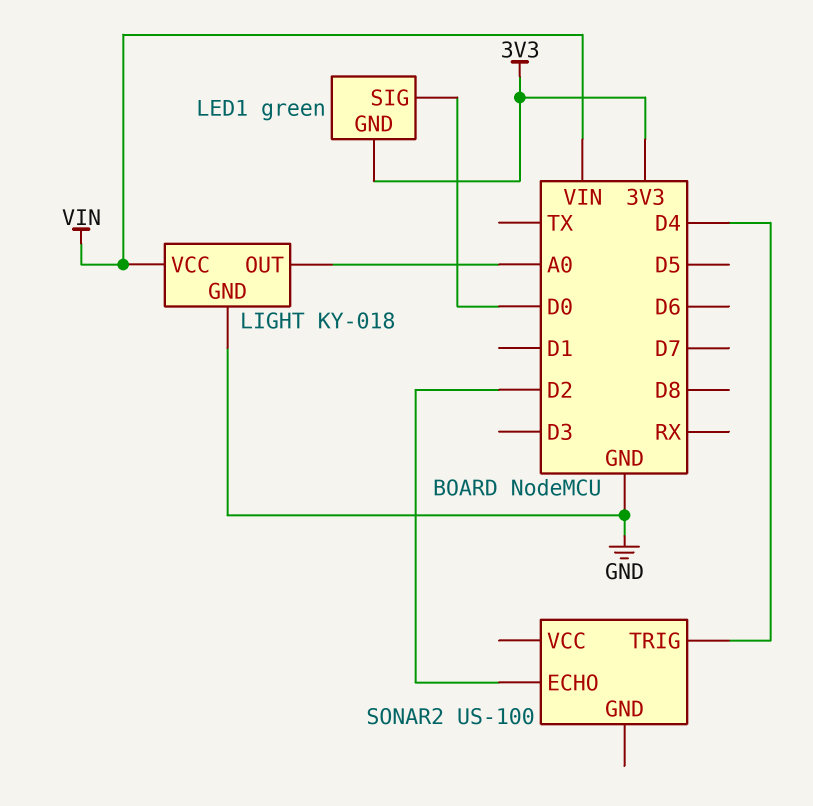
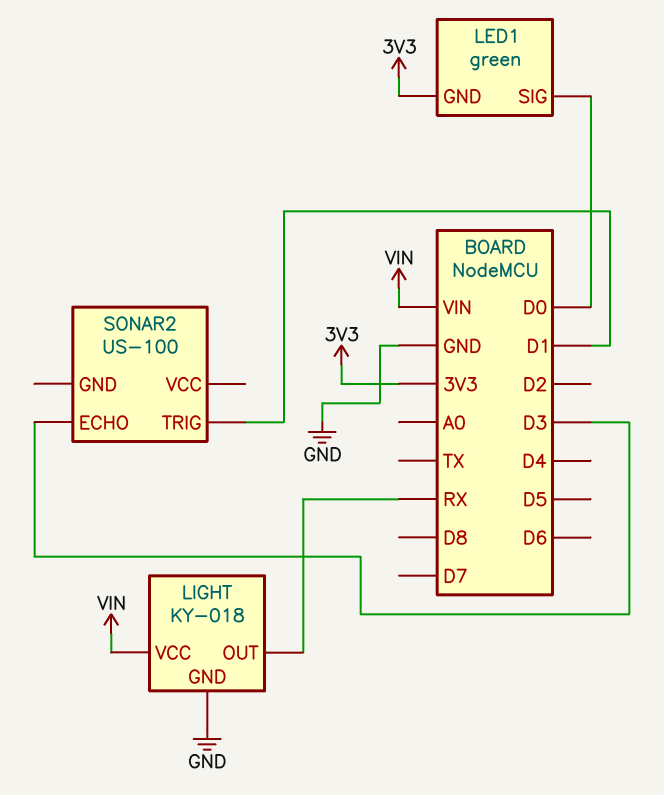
LIGHT pin OUT: A0 -> RX
SONAR2 pin ECHO: D2 -> D3
SONAR2 pin TRIG: D4 -> D1

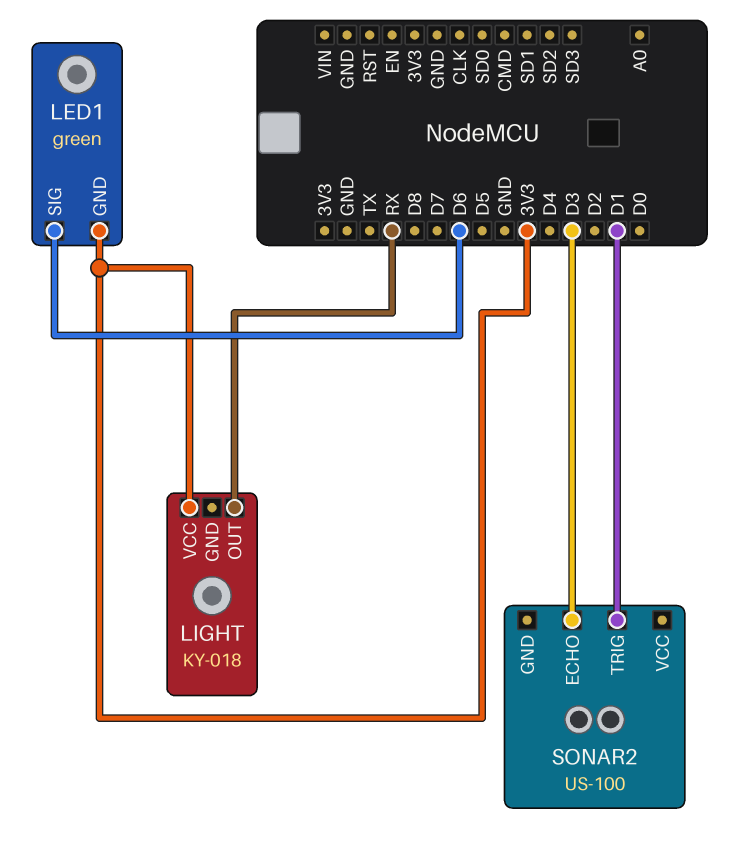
LED1 pin SIG: D0 -> D6
LIGHT pin GND: GND -> none
LIGHT pin VCC: VIN -> 3V3

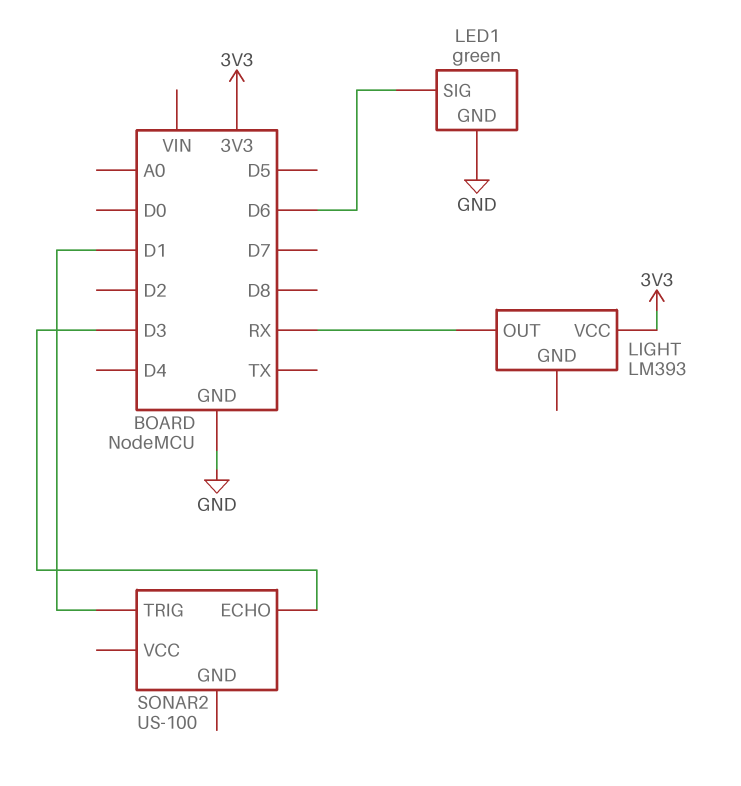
LED1 pin GND: 3V3 -> GND
LIGHT: KY-018 -> LM393

